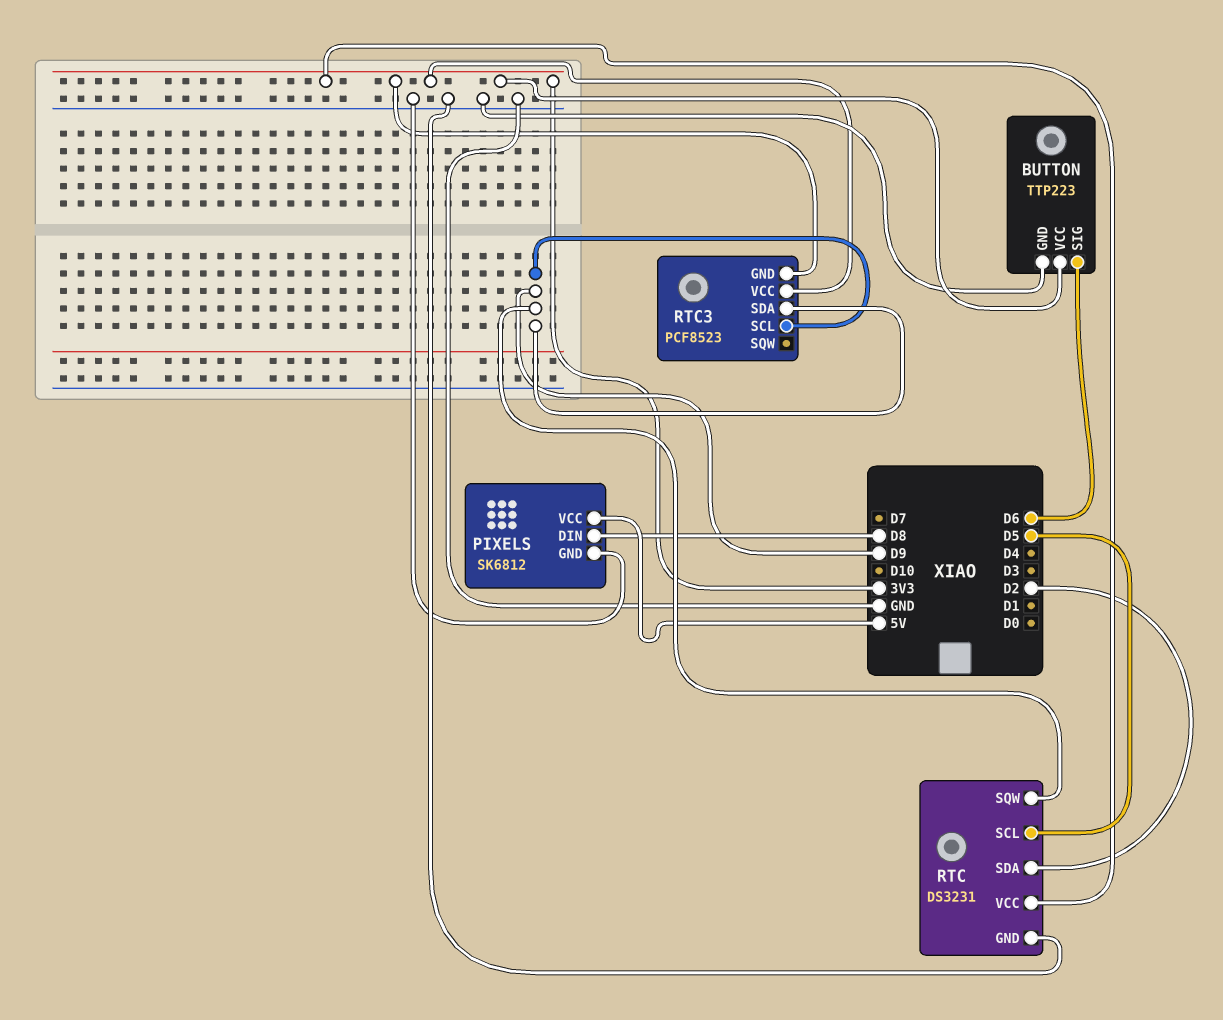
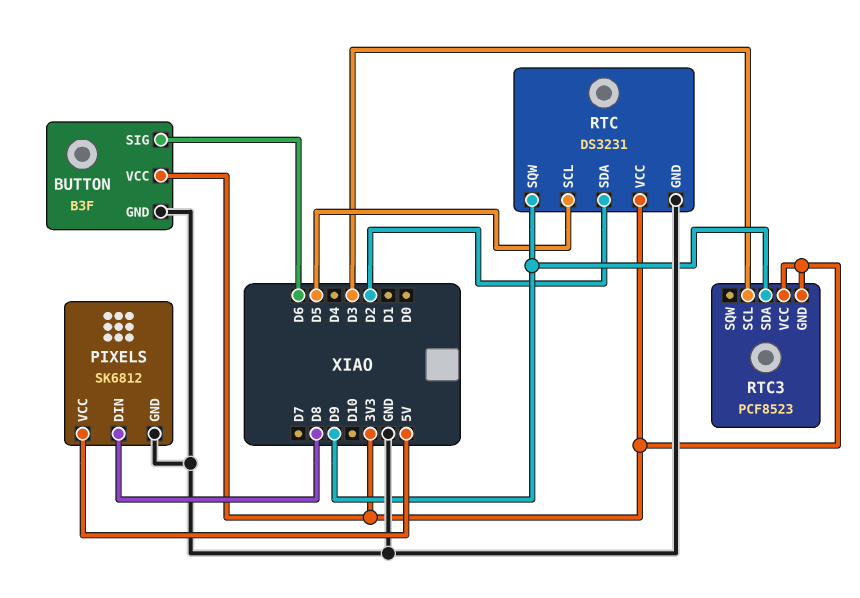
BUTTON: TTP223 -> B3F
RTC3 pin SCL: D9 -> D3

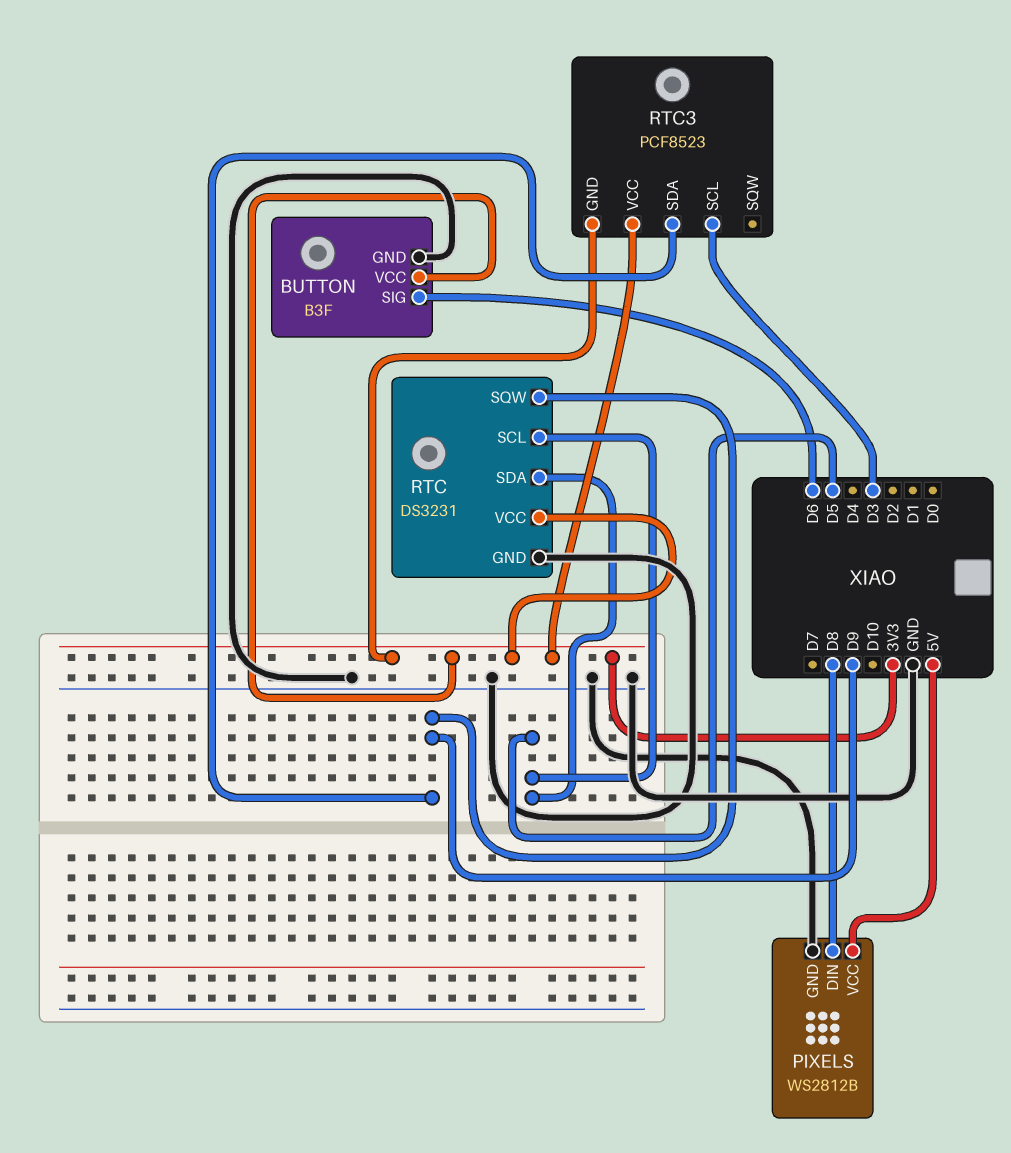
PIXELS: SK6812 -> WS2812B
RTC pin SDA: D2 -> D5

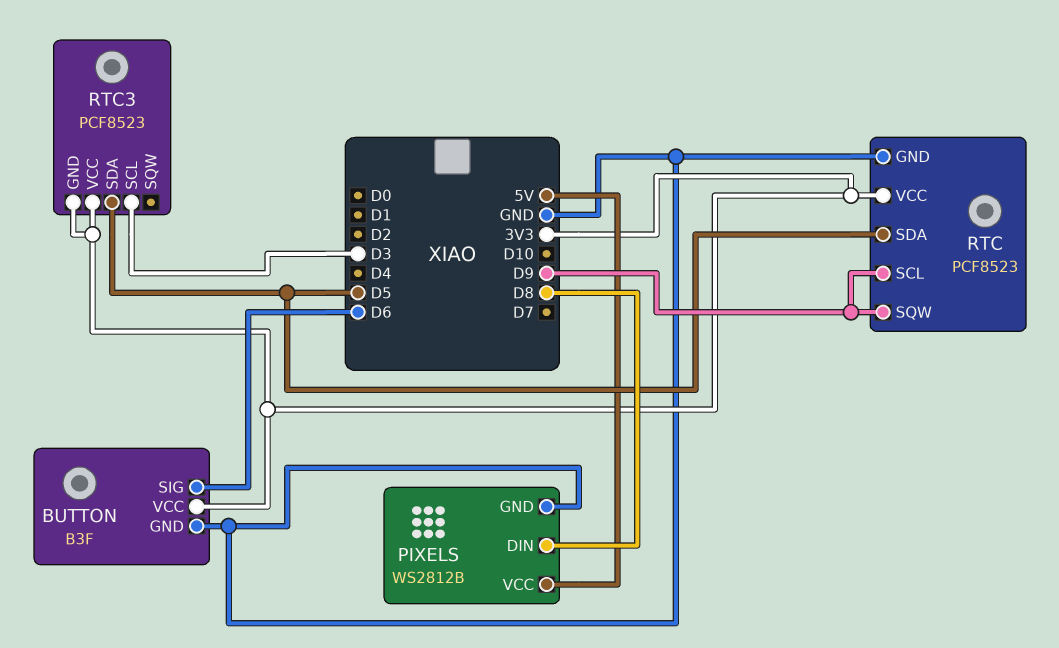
RTC: DS3231 -> PCF8523
RTC pin SCL: D5 -> D9
RTC3 pin SDA: D9 -> D5

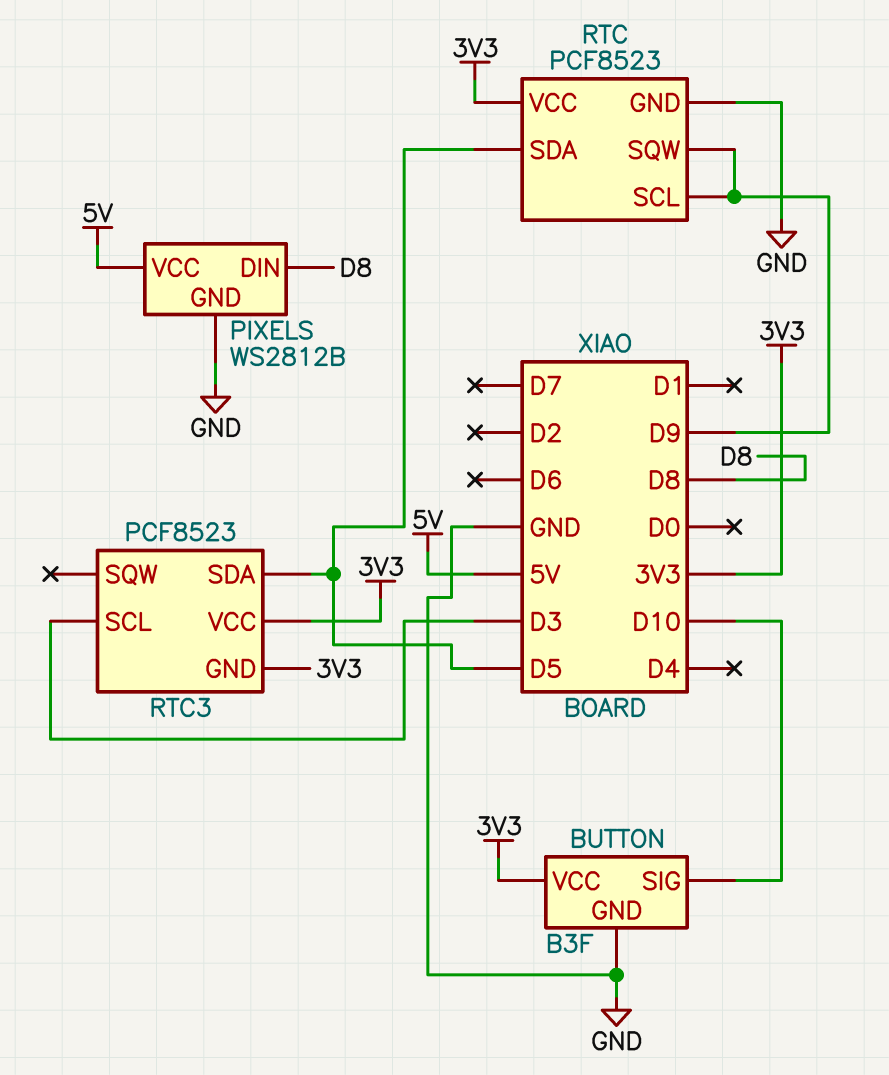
BUTTON pin SIG: D6 -> D10

